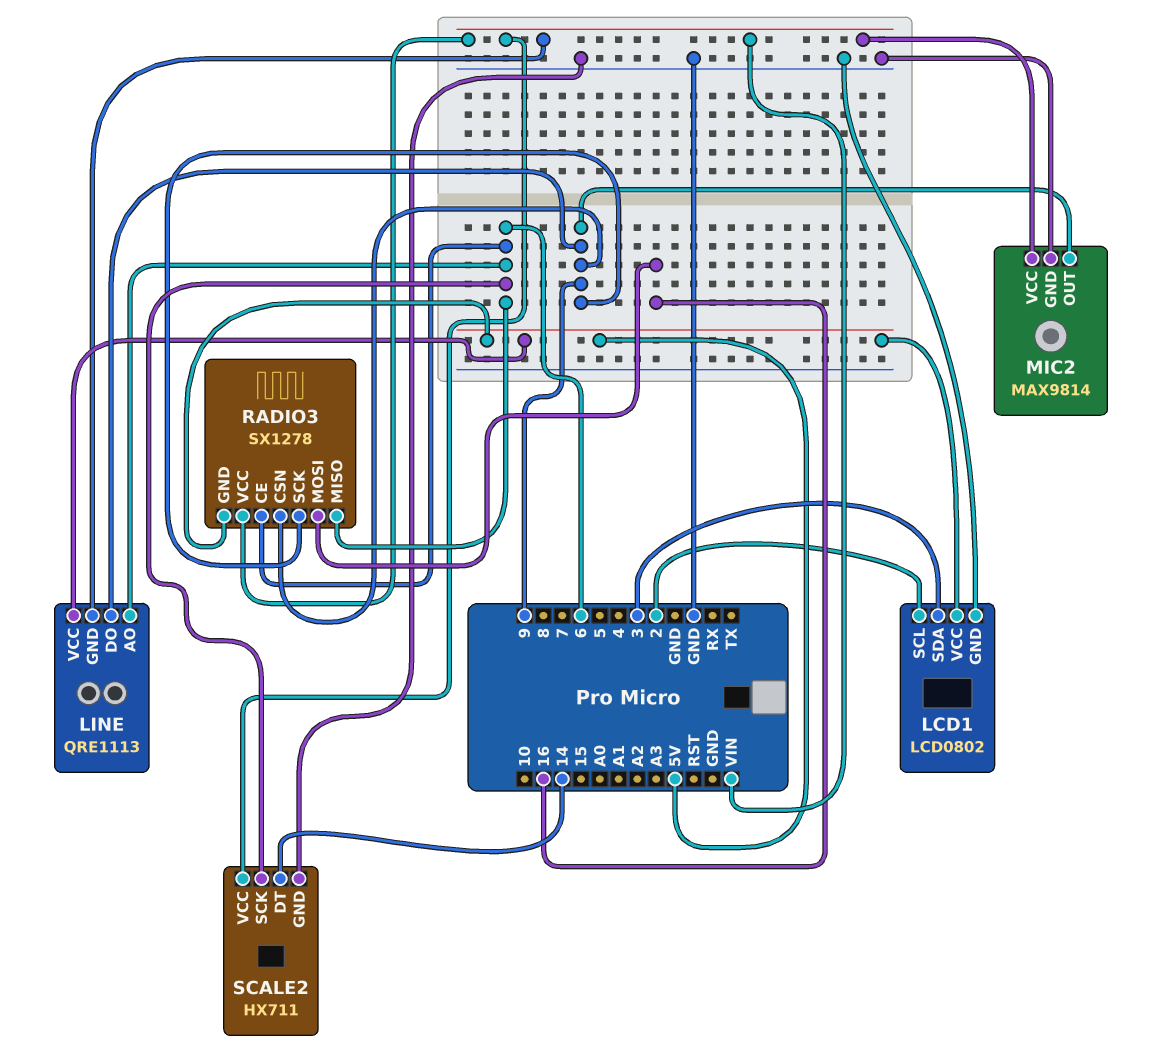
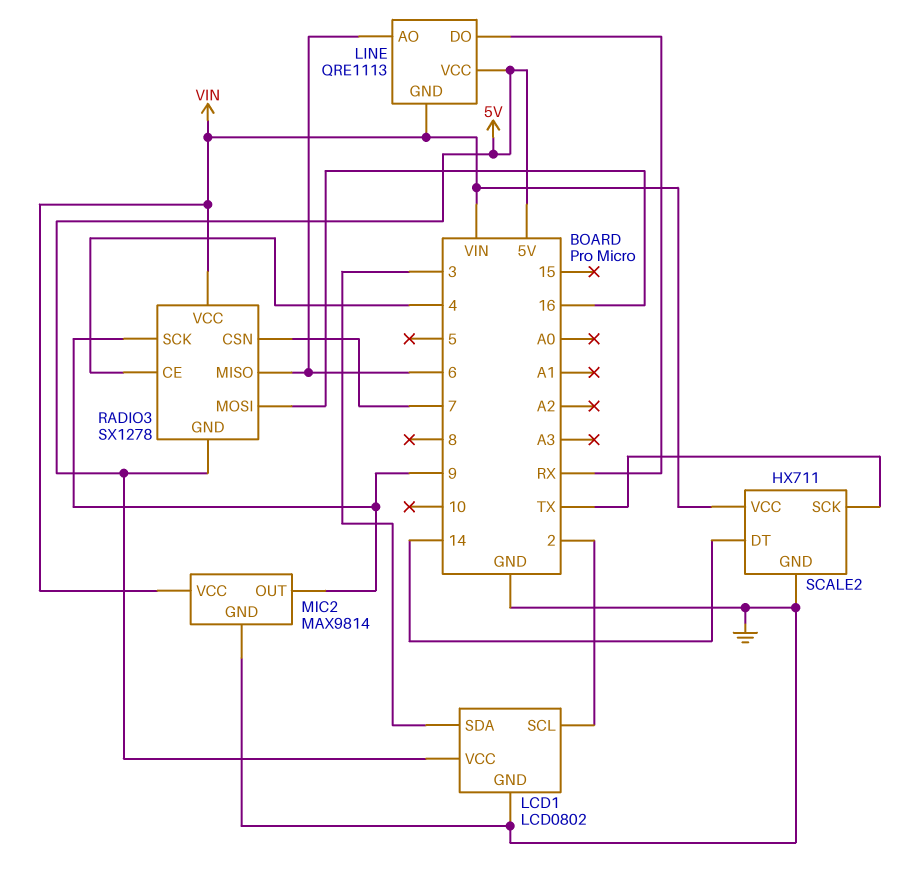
LINE pin DO: 9 -> RX
RADIO3 pin CE: 6 -> 4
RADIO3 pin CSN: 9 -> 7
SCALE2 pin SCK: 6 -> TX

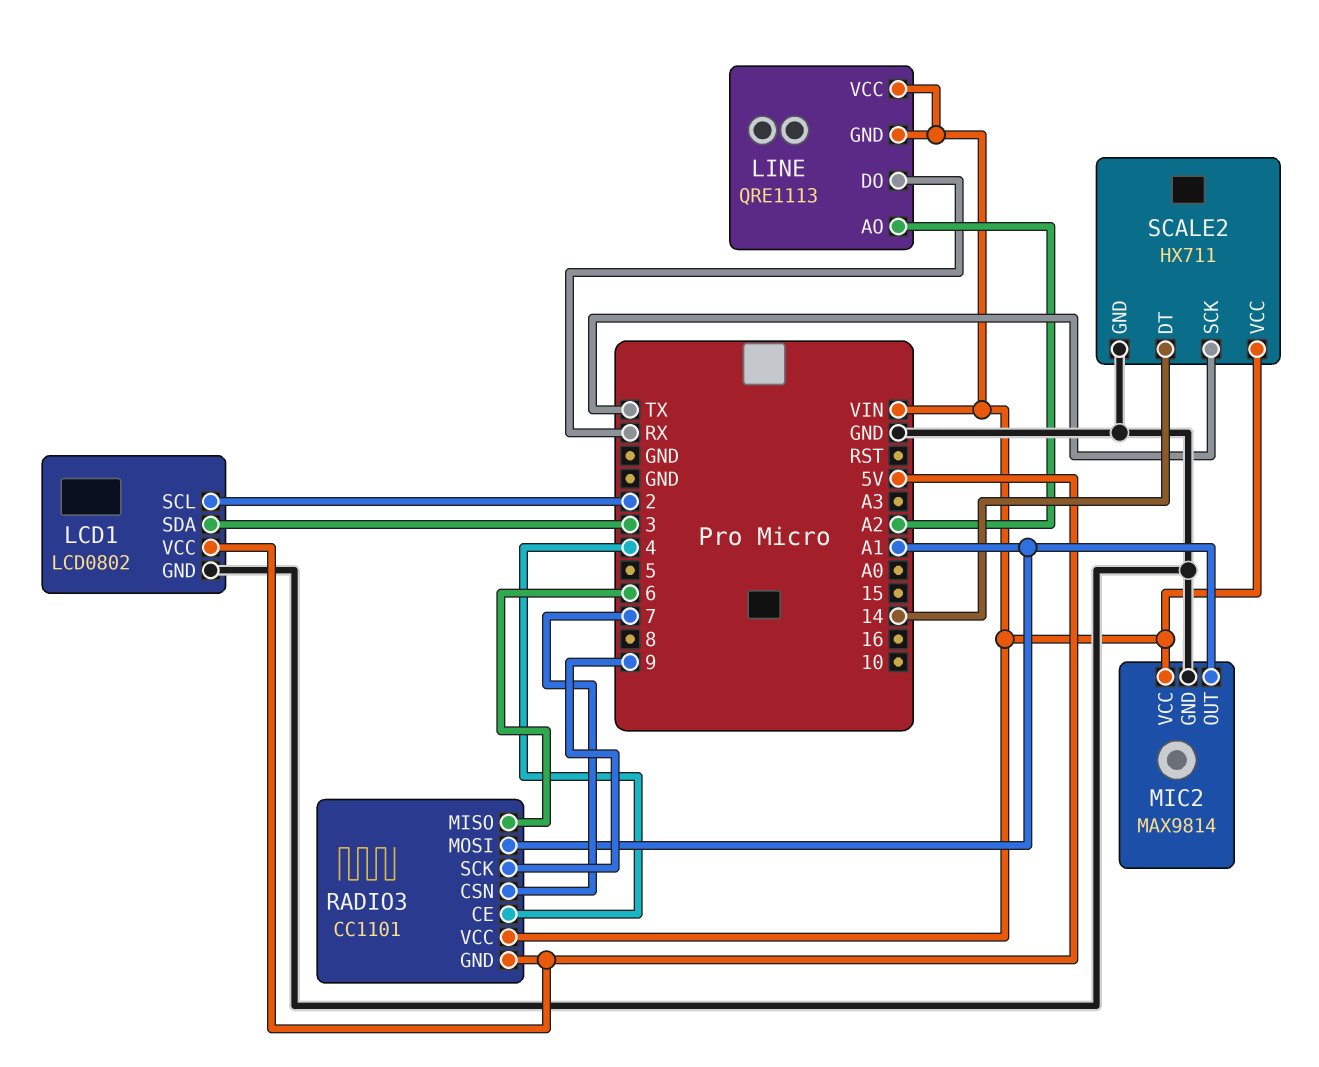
LINE pin AO: 6 -> A2
LINE pin VCC: 5V -> VIN
MIC2 pin OUT: 9 -> A1
RADIO3: SX1278 -> CC1101
RADIO3 pin MOSI: 16 -> A1

